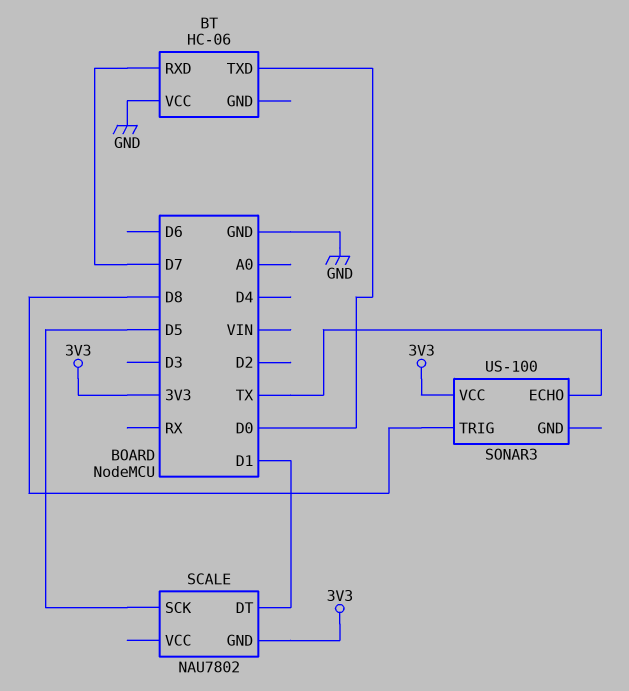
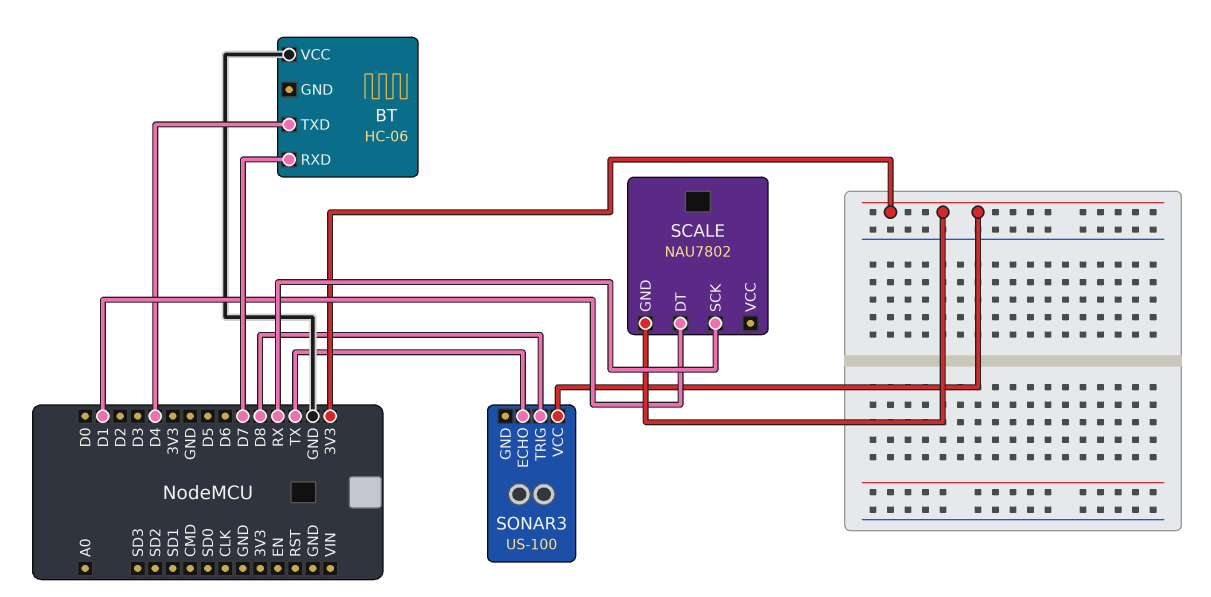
BT pin TXD: D0 -> D4
SCALE pin SCK: D5 -> RX

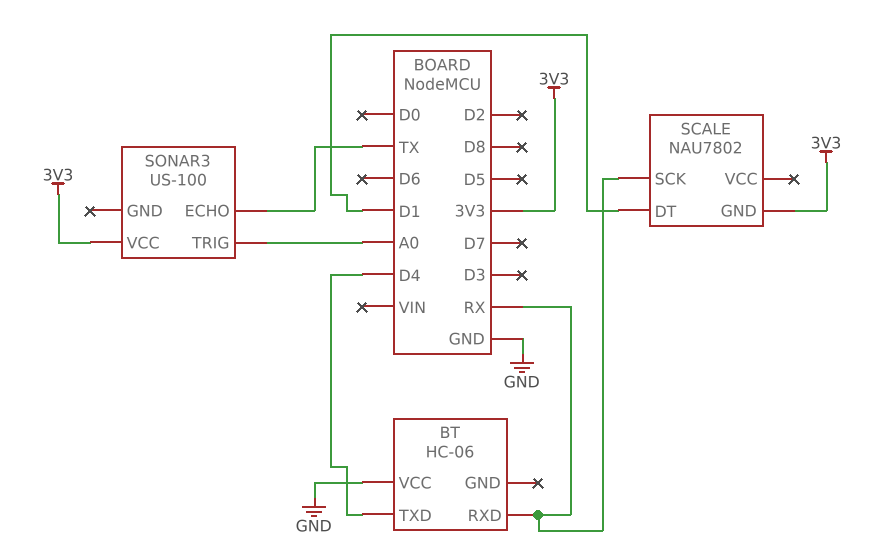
BT pin RXD: D7 -> RX
SONAR3 pin TRIG: D8 -> A0

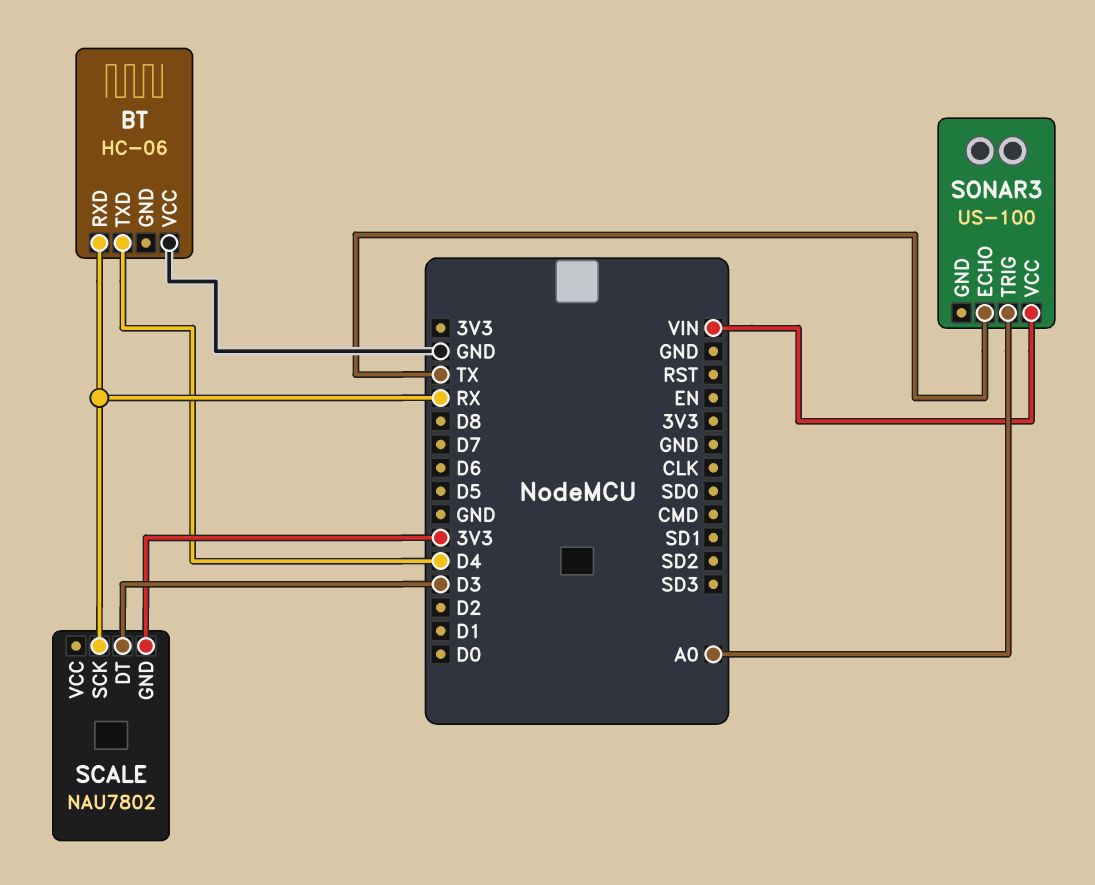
SCALE pin DT: D1 -> D3
SONAR3 pin VCC: 3V3 -> VIN

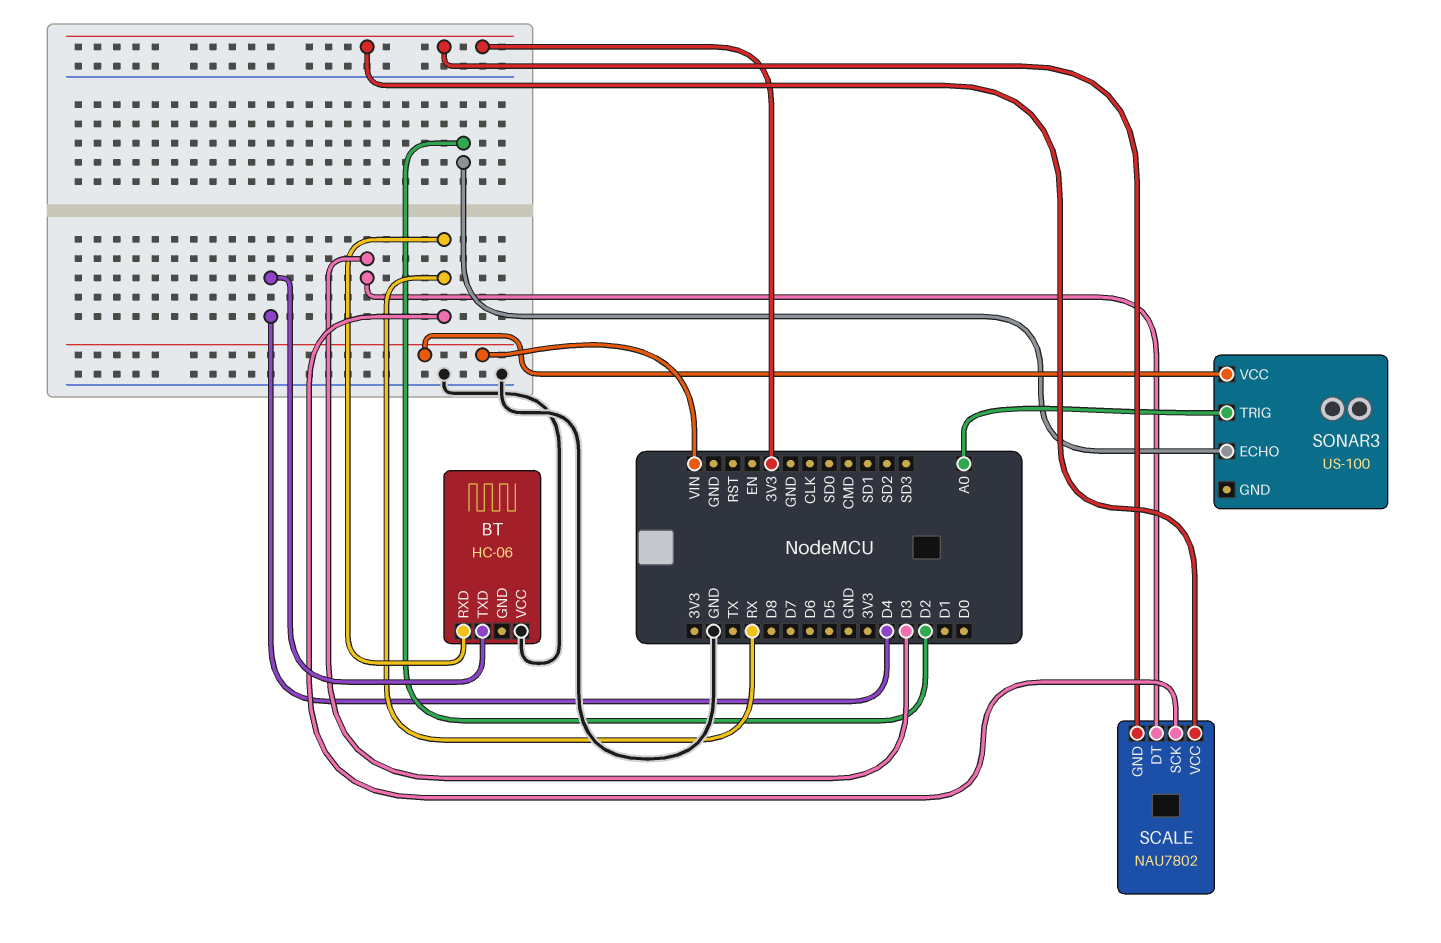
SCALE pin VCC: none -> 3V3
SONAR3 pin ECHO: TX -> D2

